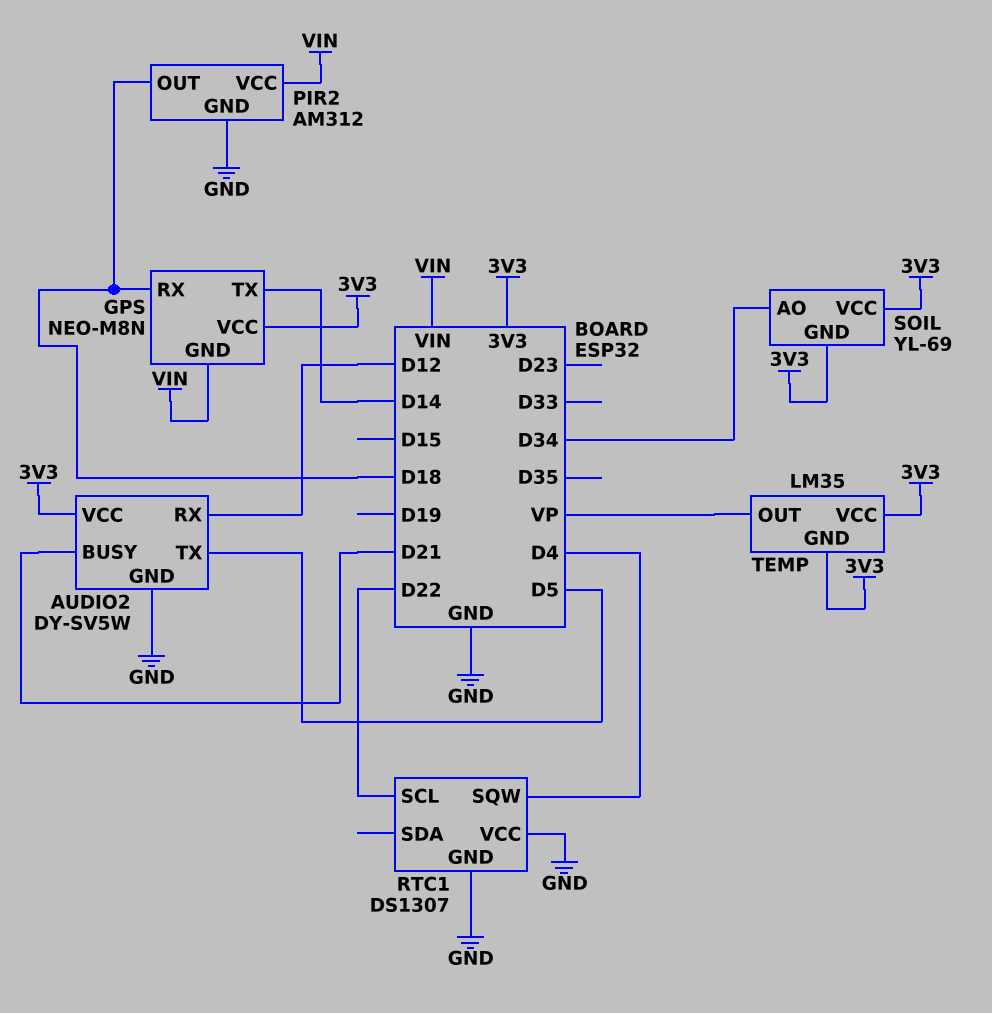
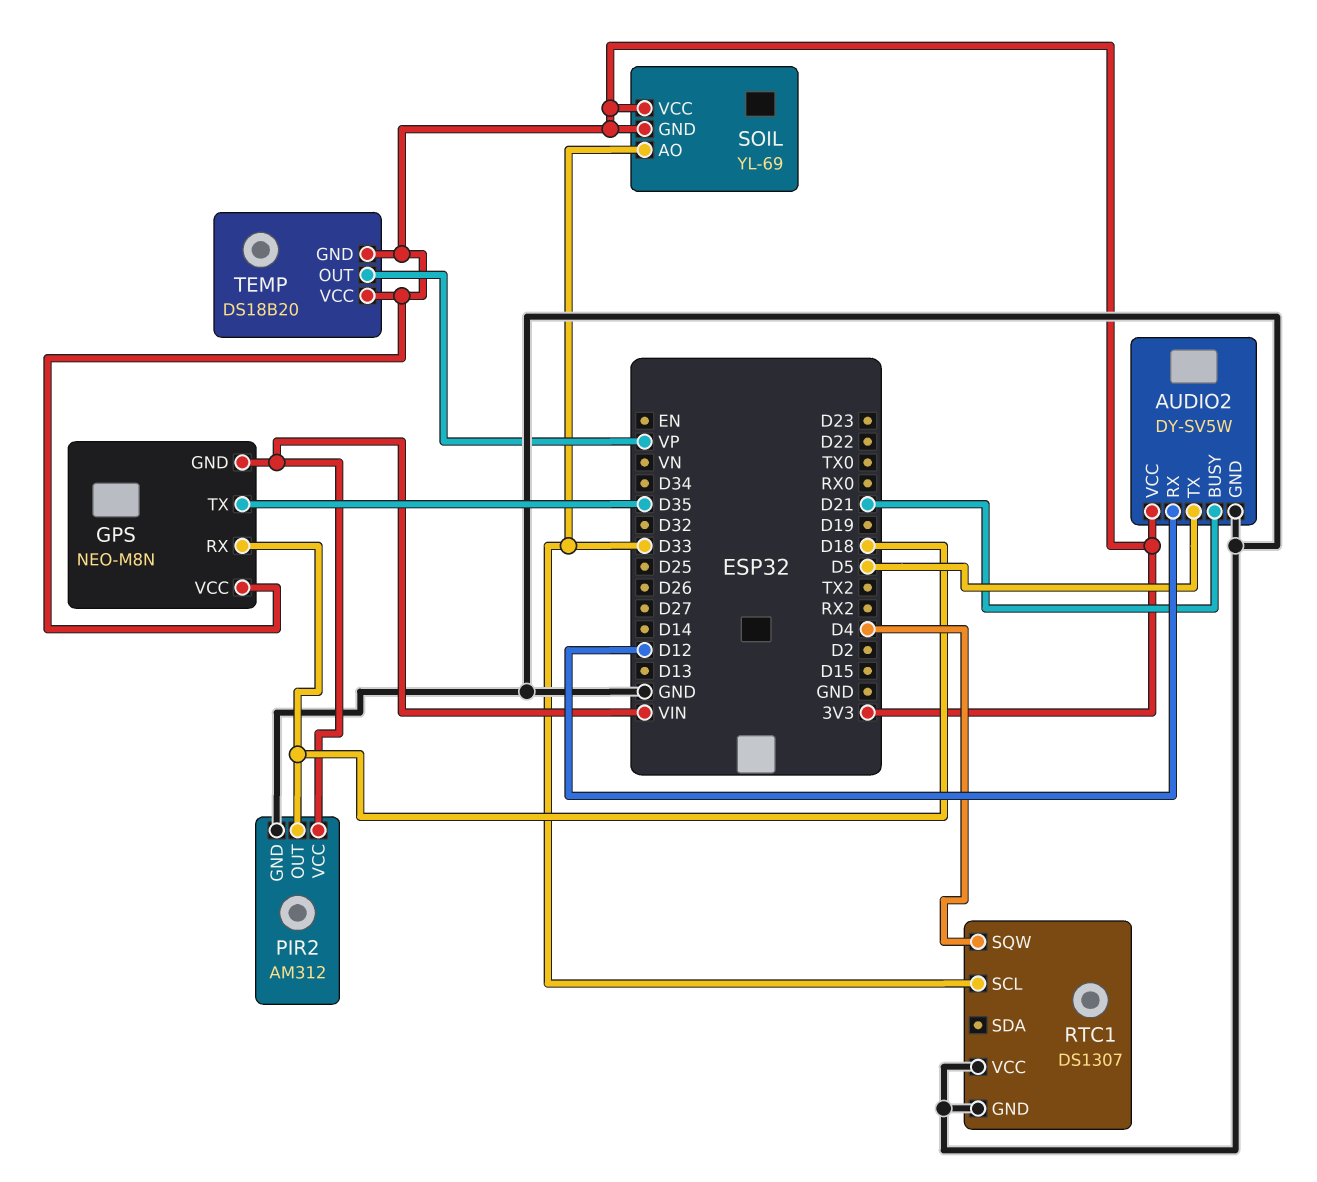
GPS pin TX: D14 -> D35
RTC1 pin SCL: D22 -> D33
SOIL pin AO: D34 -> D33
TEMP: LM35 -> DS18B20

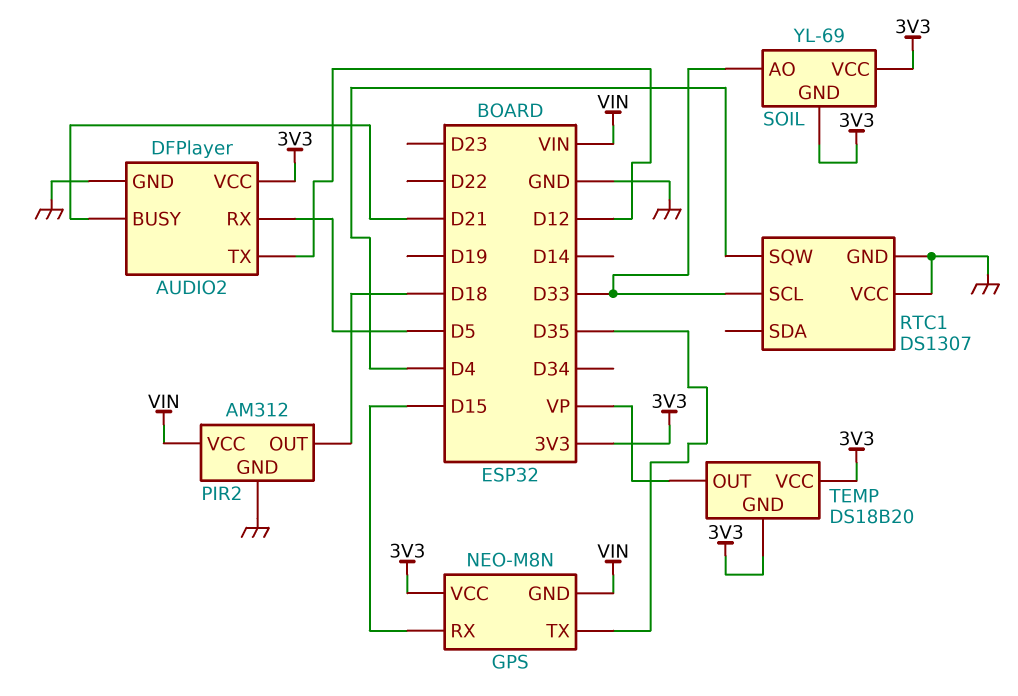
AUDIO2: DY-SV5W -> DFPlayer
AUDIO2 pin RX: D12 -> D5
AUDIO2 pin TX: D5 -> D12
GPS pin RX: D18 -> D15

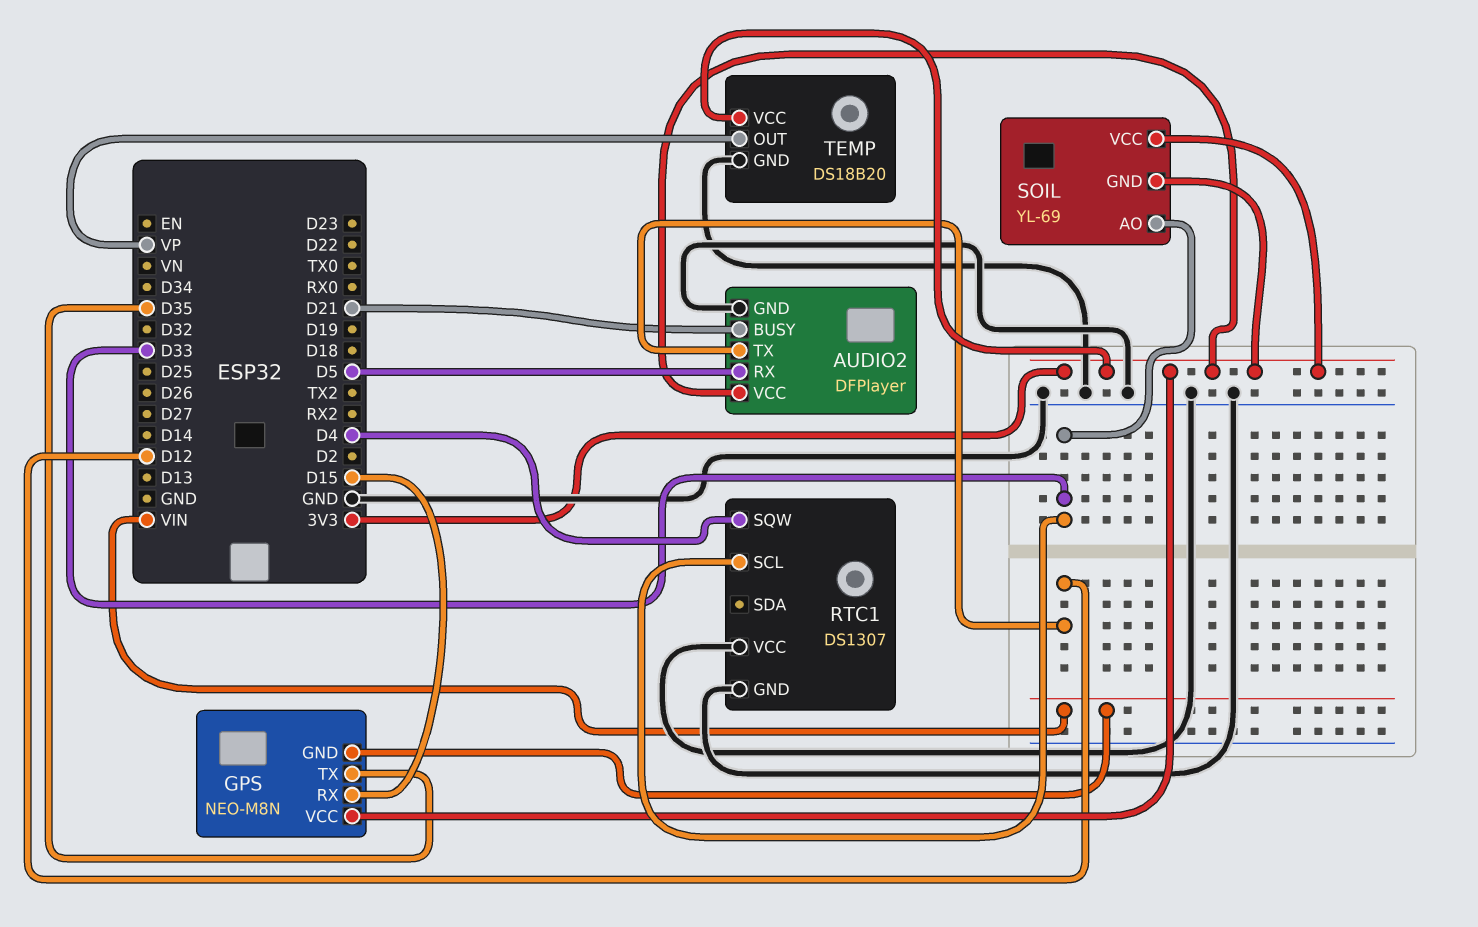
PIR2: AM312 -> none
PIR2 pin GND: GND -> none
PIR2 pin OUT: D18 -> none
PIR2 pin VCC: VIN -> none
TEMP pin GND: 3V3 -> GND

